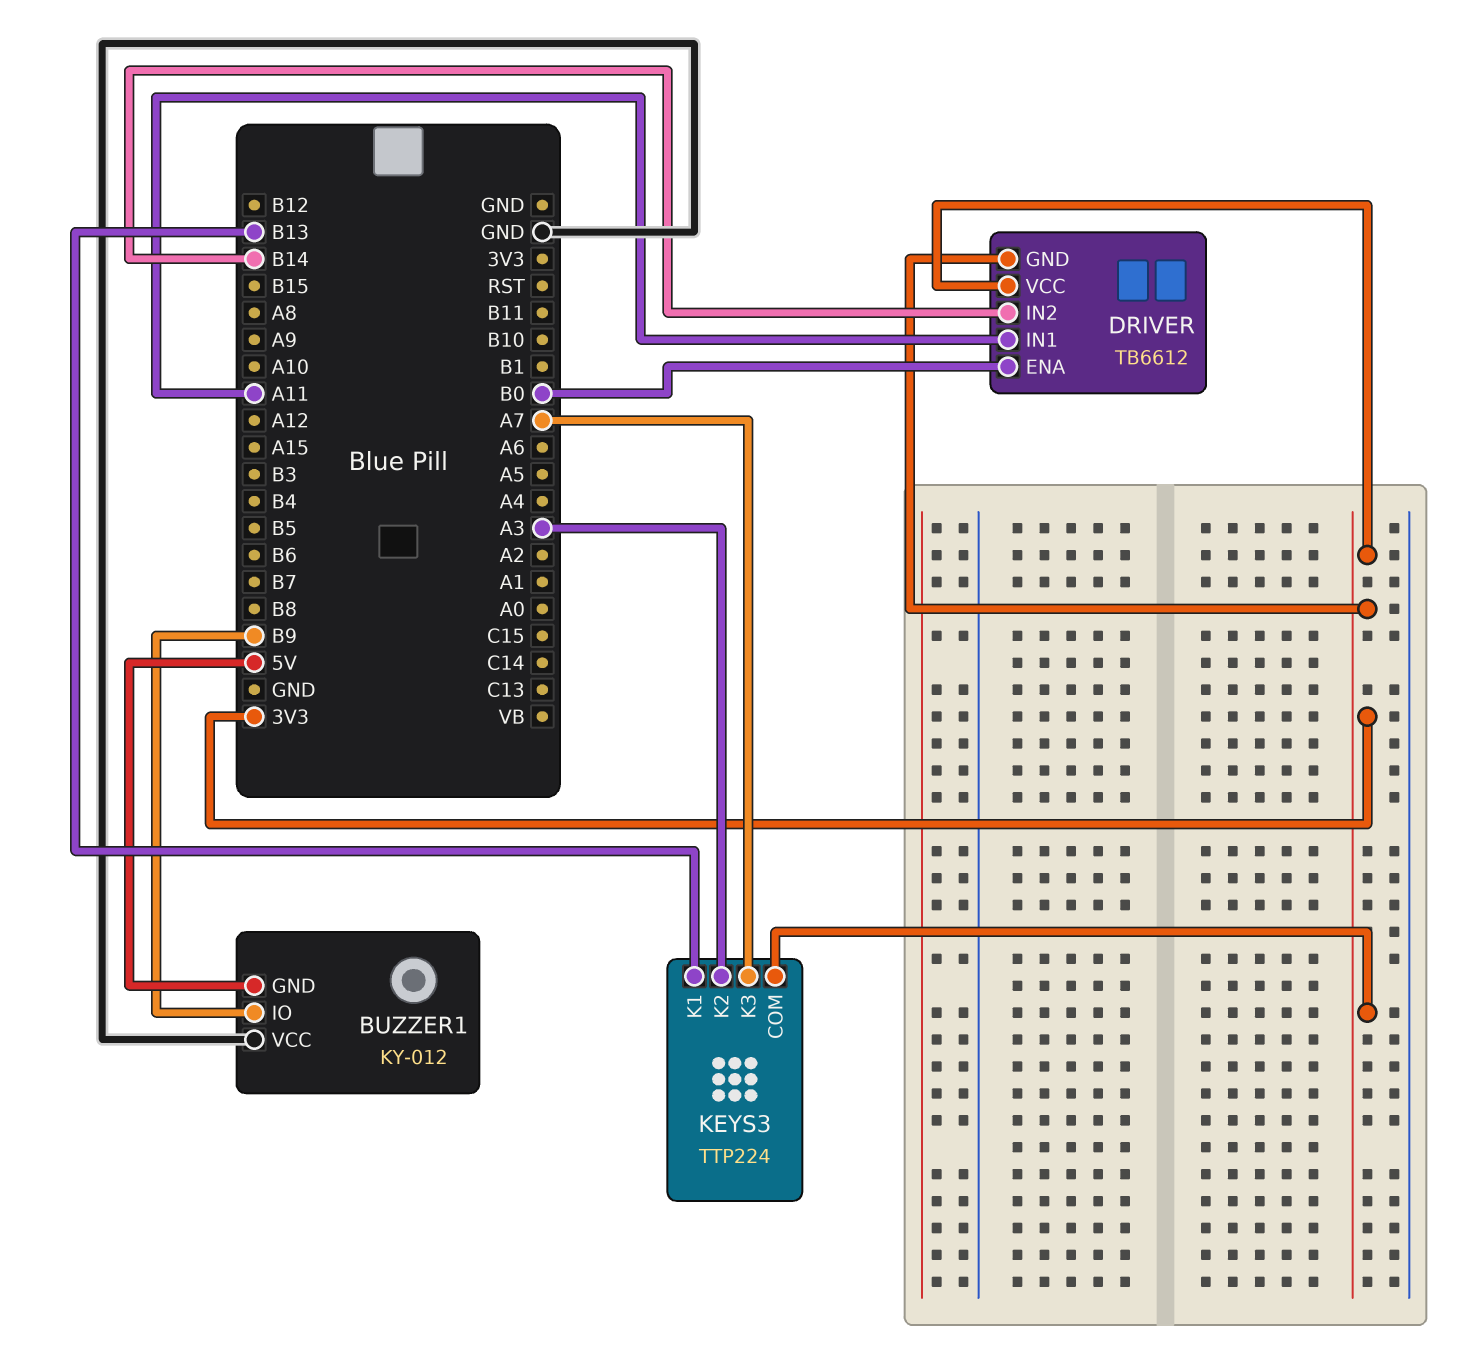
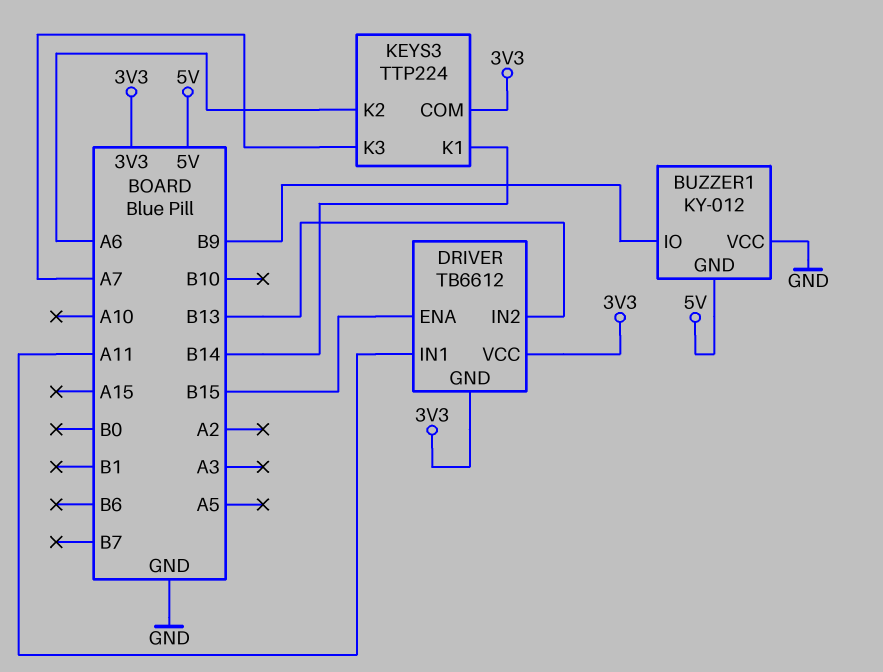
DRIVER pin ENA: B0 -> B15
DRIVER pin IN2: B14 -> B13
KEYS3 pin K1: B13 -> B14
KEYS3 pin K2: A3 -> A6

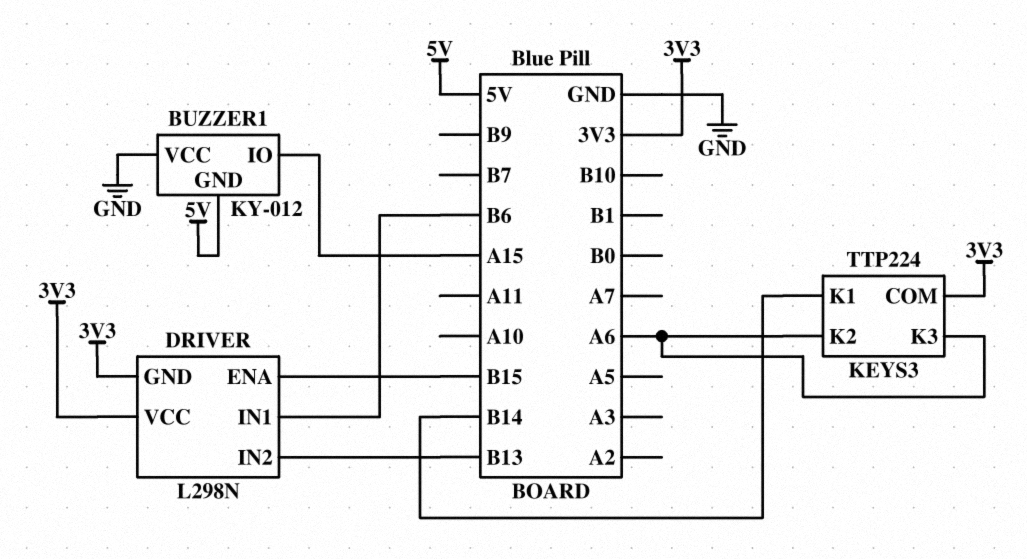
BUZZER1 pin IO: B9 -> A15
DRIVER: TB6612 -> L298N
DRIVER pin IN1: A11 -> B6
KEYS3 pin K3: A7 -> A6

